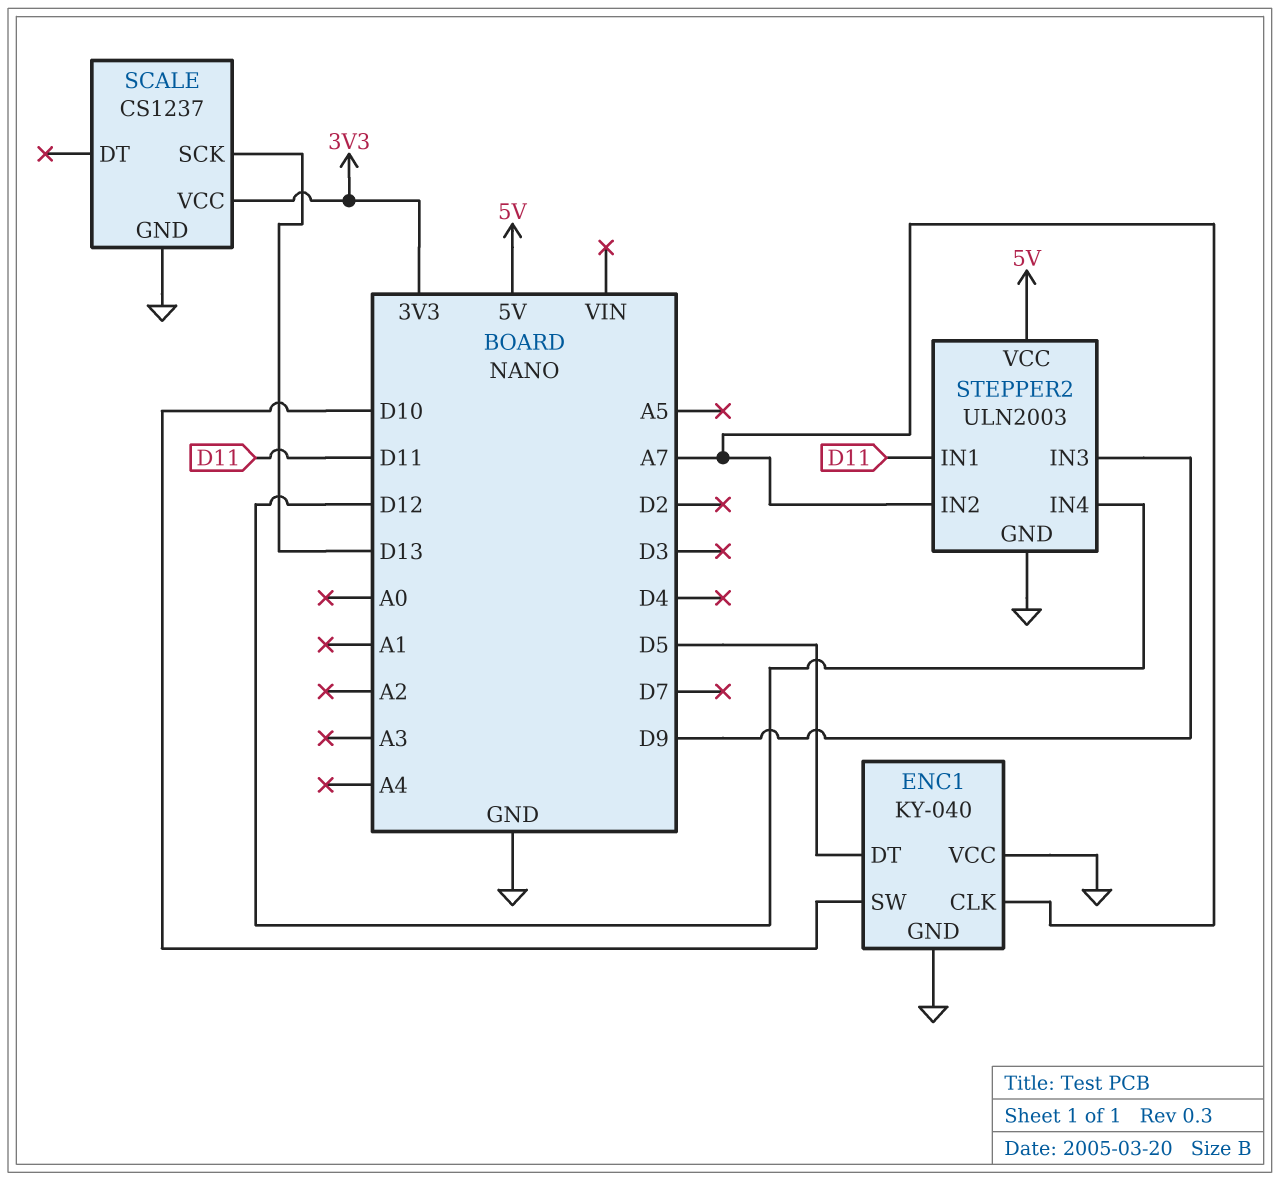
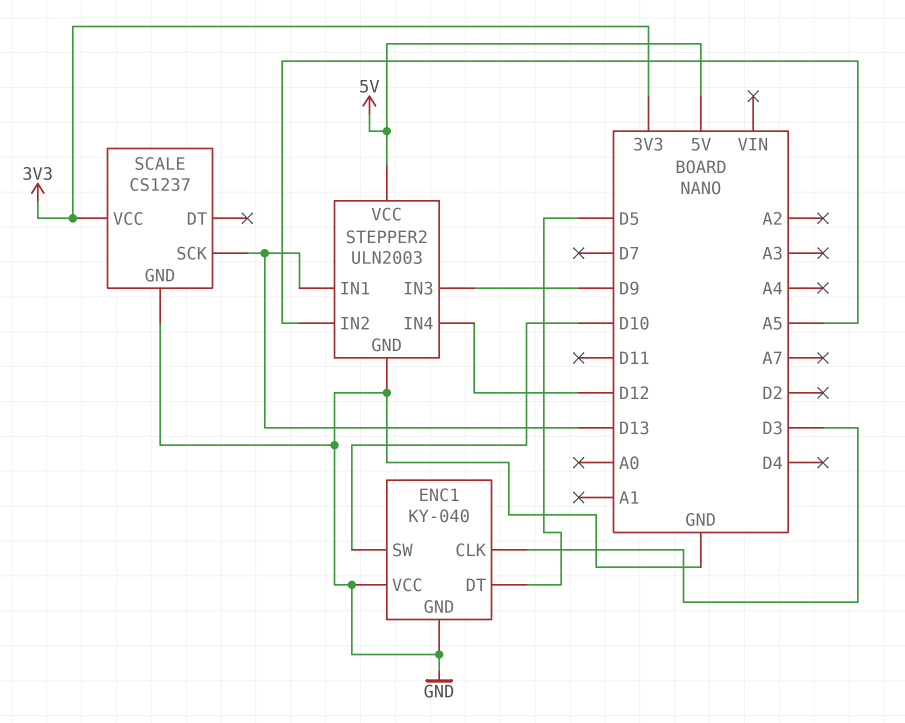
ENC1 pin CLK: A7 -> D3
STEPPER2 pin IN1: D11 -> D13
STEPPER2 pin IN2: A7 -> A5

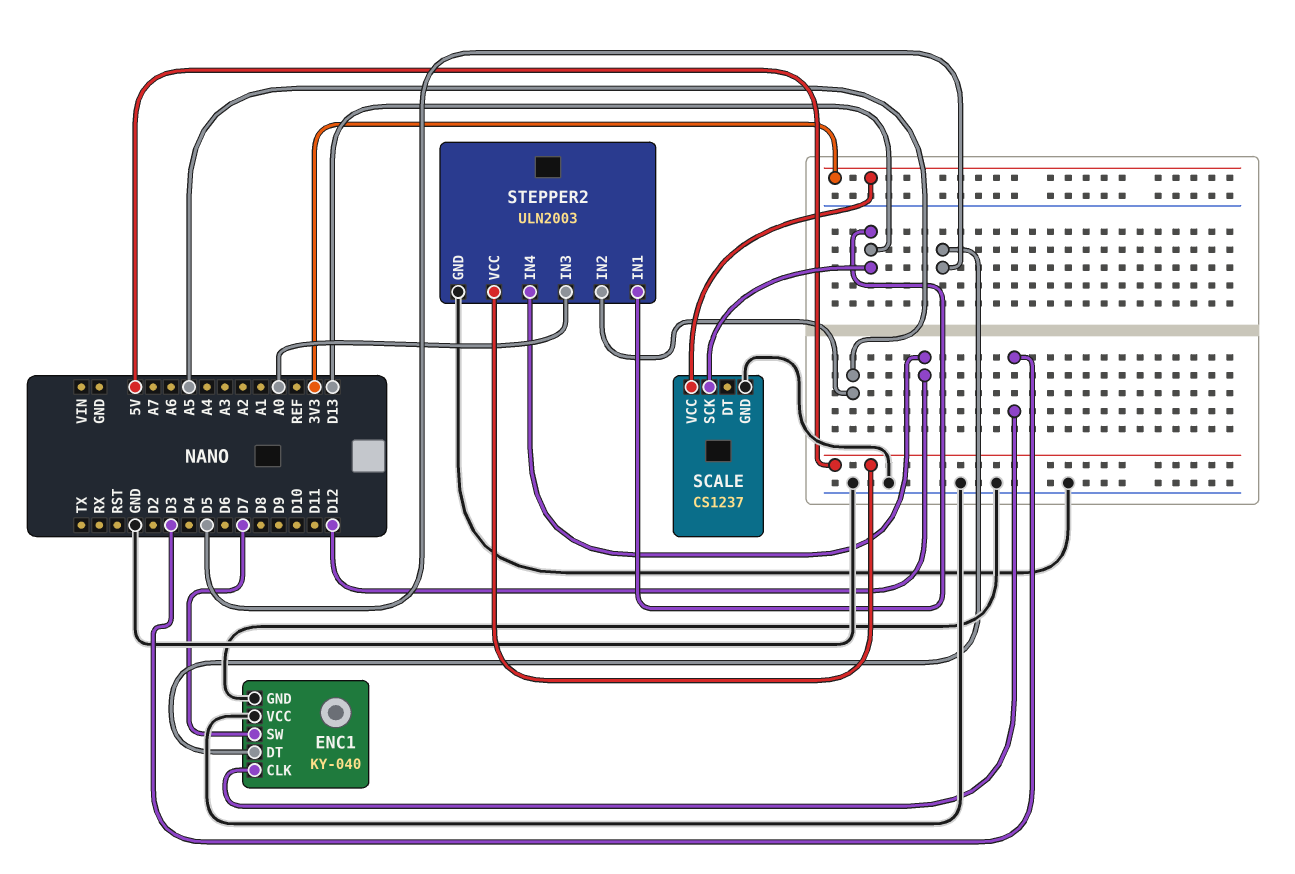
ENC1 pin SW: D10 -> D7
STEPPER2 pin IN3: D9 -> A0

